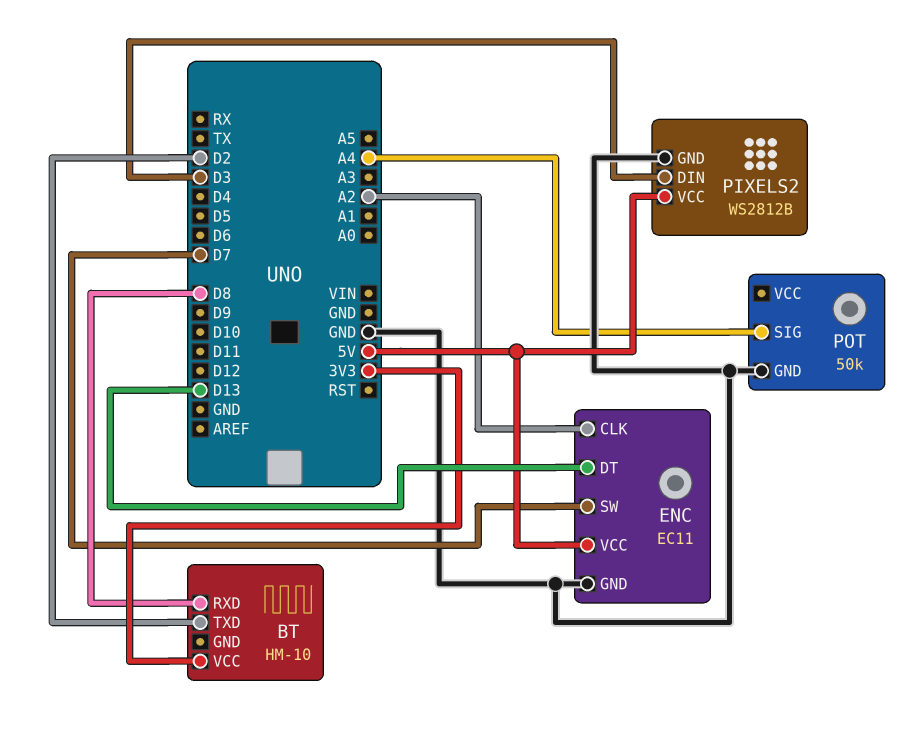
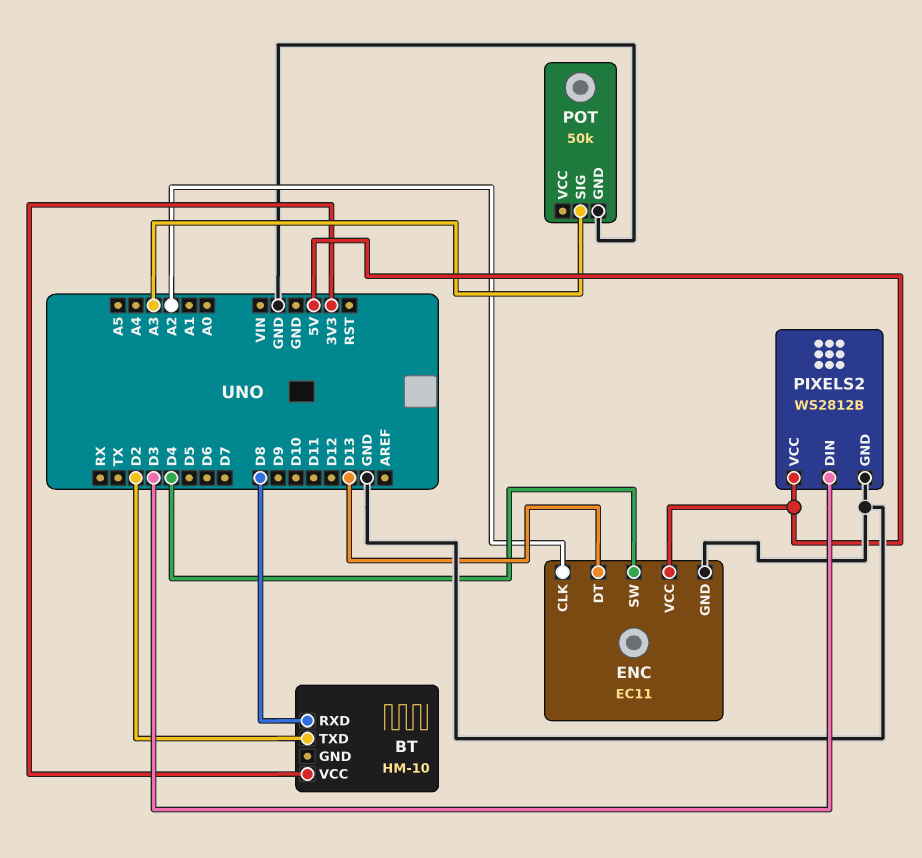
ENC pin SW: D7 -> D4
POT pin SIG: A4 -> A3

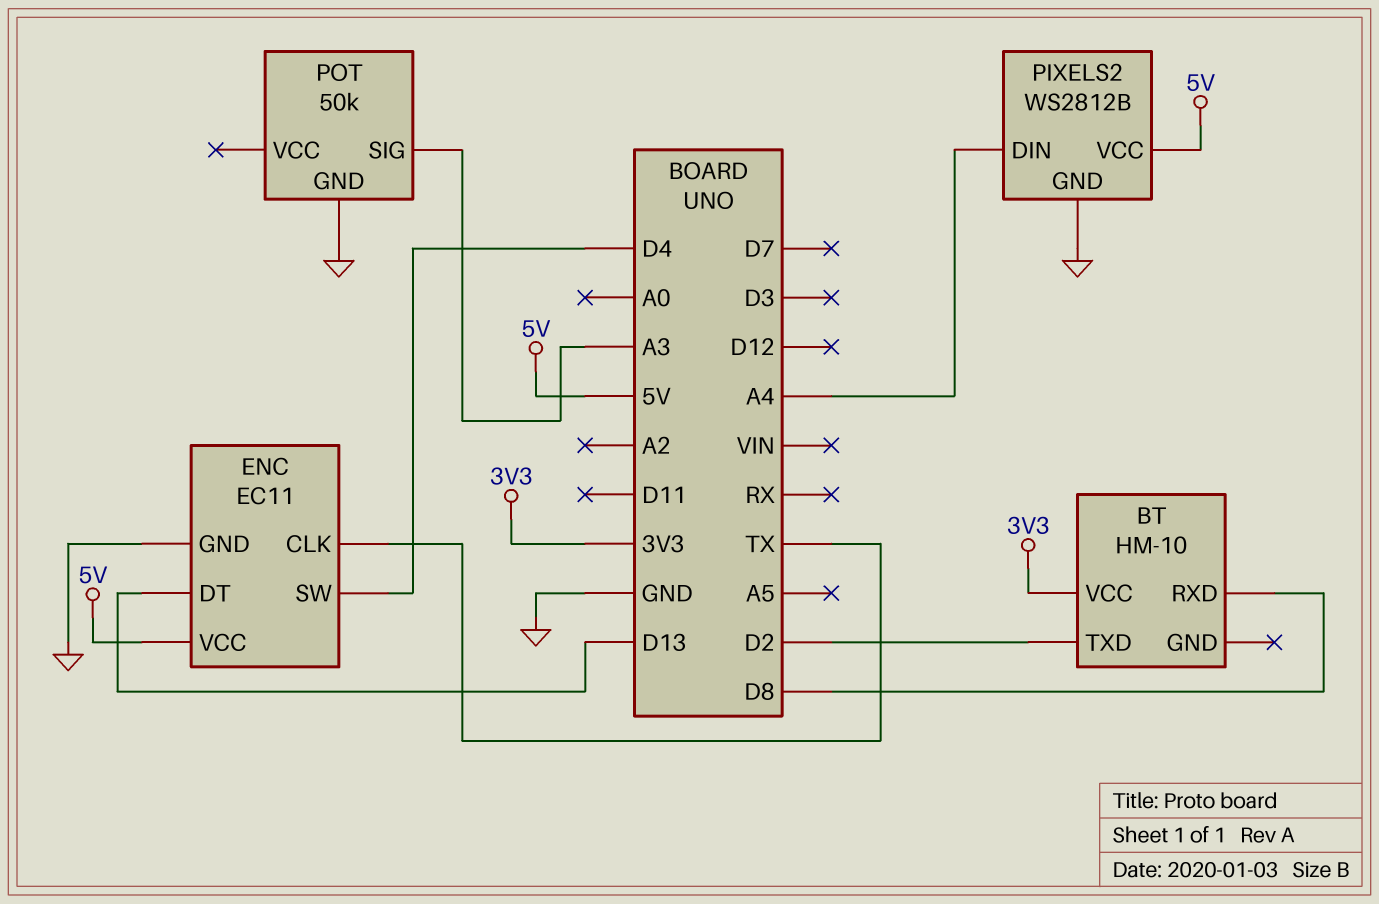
ENC pin CLK: A2 -> TX
PIXELS2 pin DIN: D3 -> A4

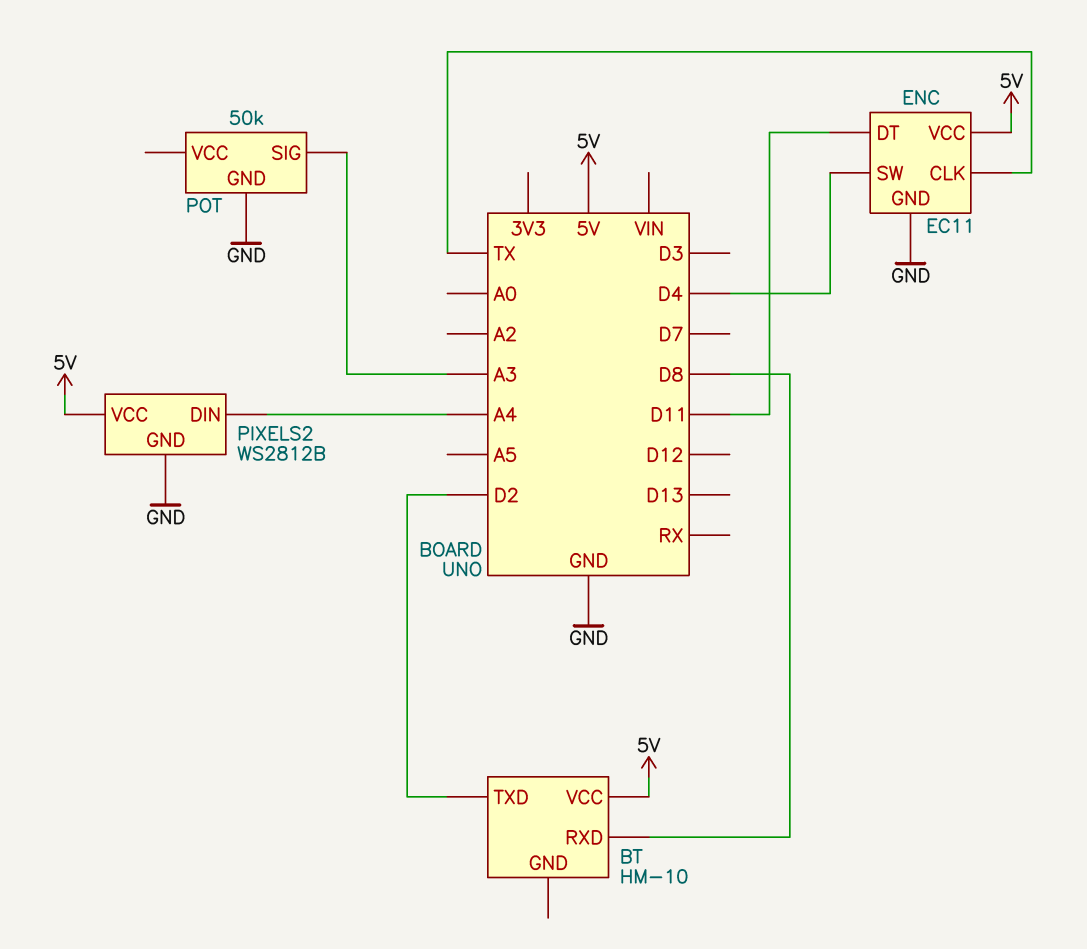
BT pin VCC: 3V3 -> 5V
ENC pin DT: D13 -> D11

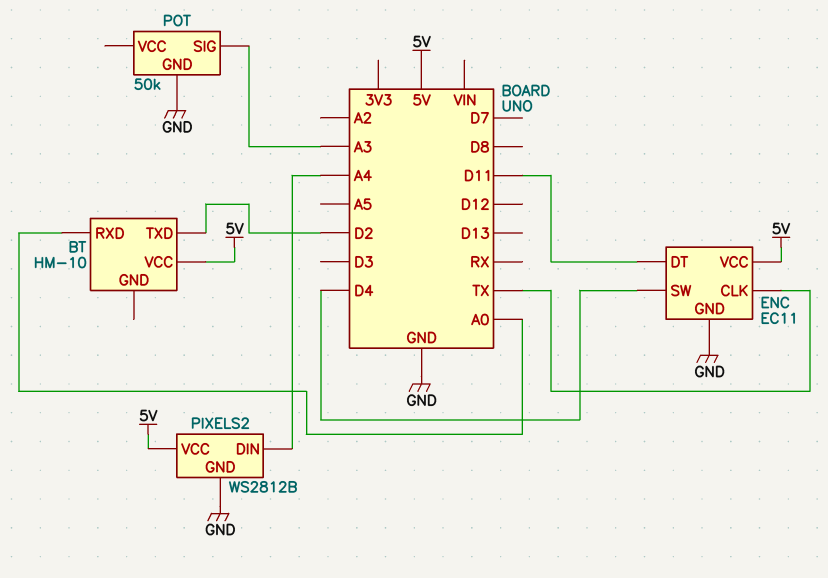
BT pin RXD: D8 -> A0

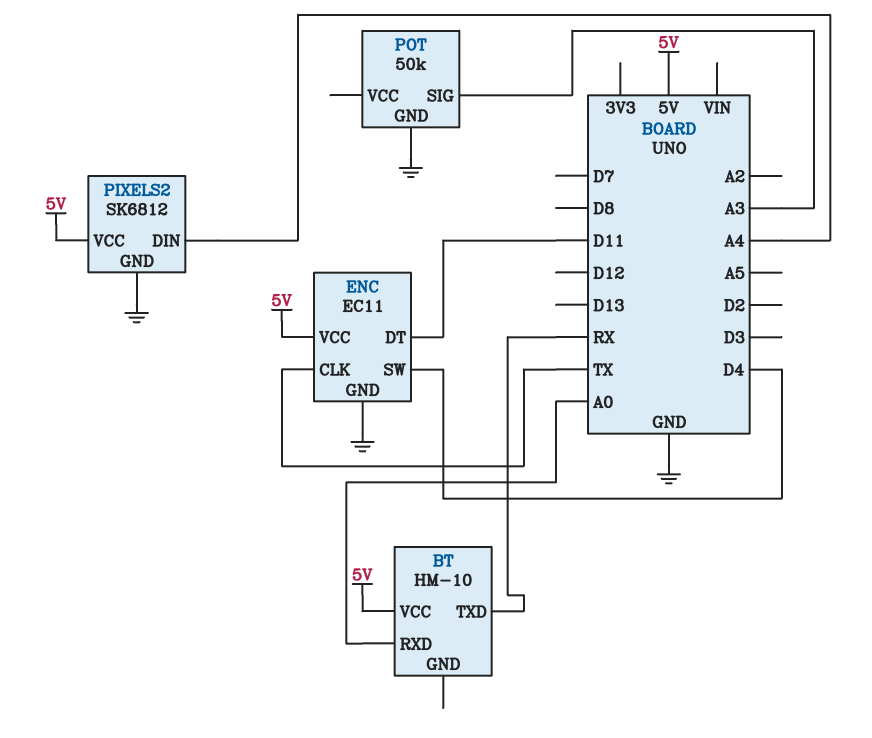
BT pin TXD: D2 -> RX
PIXELS2: WS2812B -> SK6812

